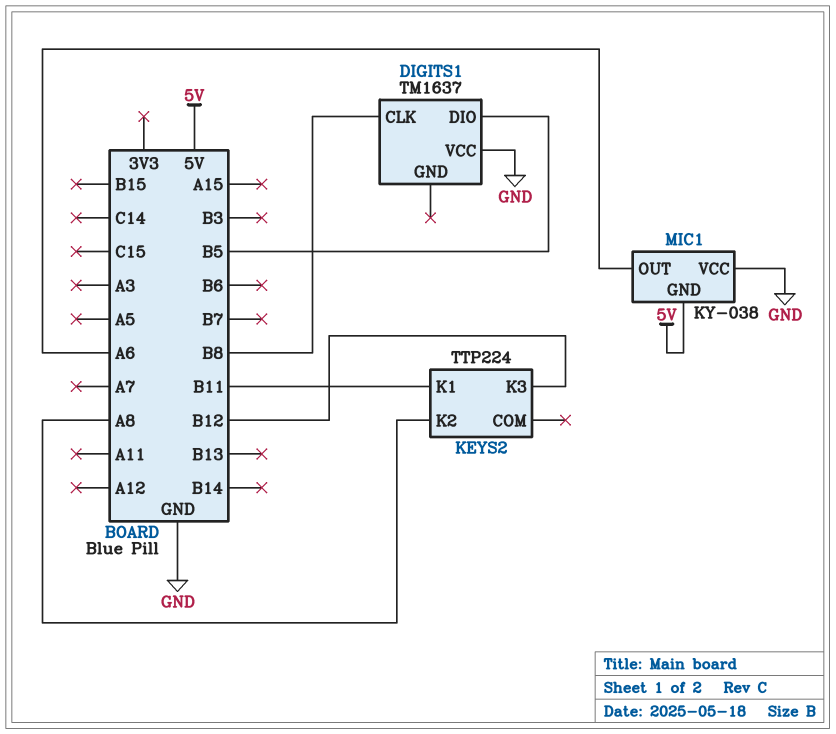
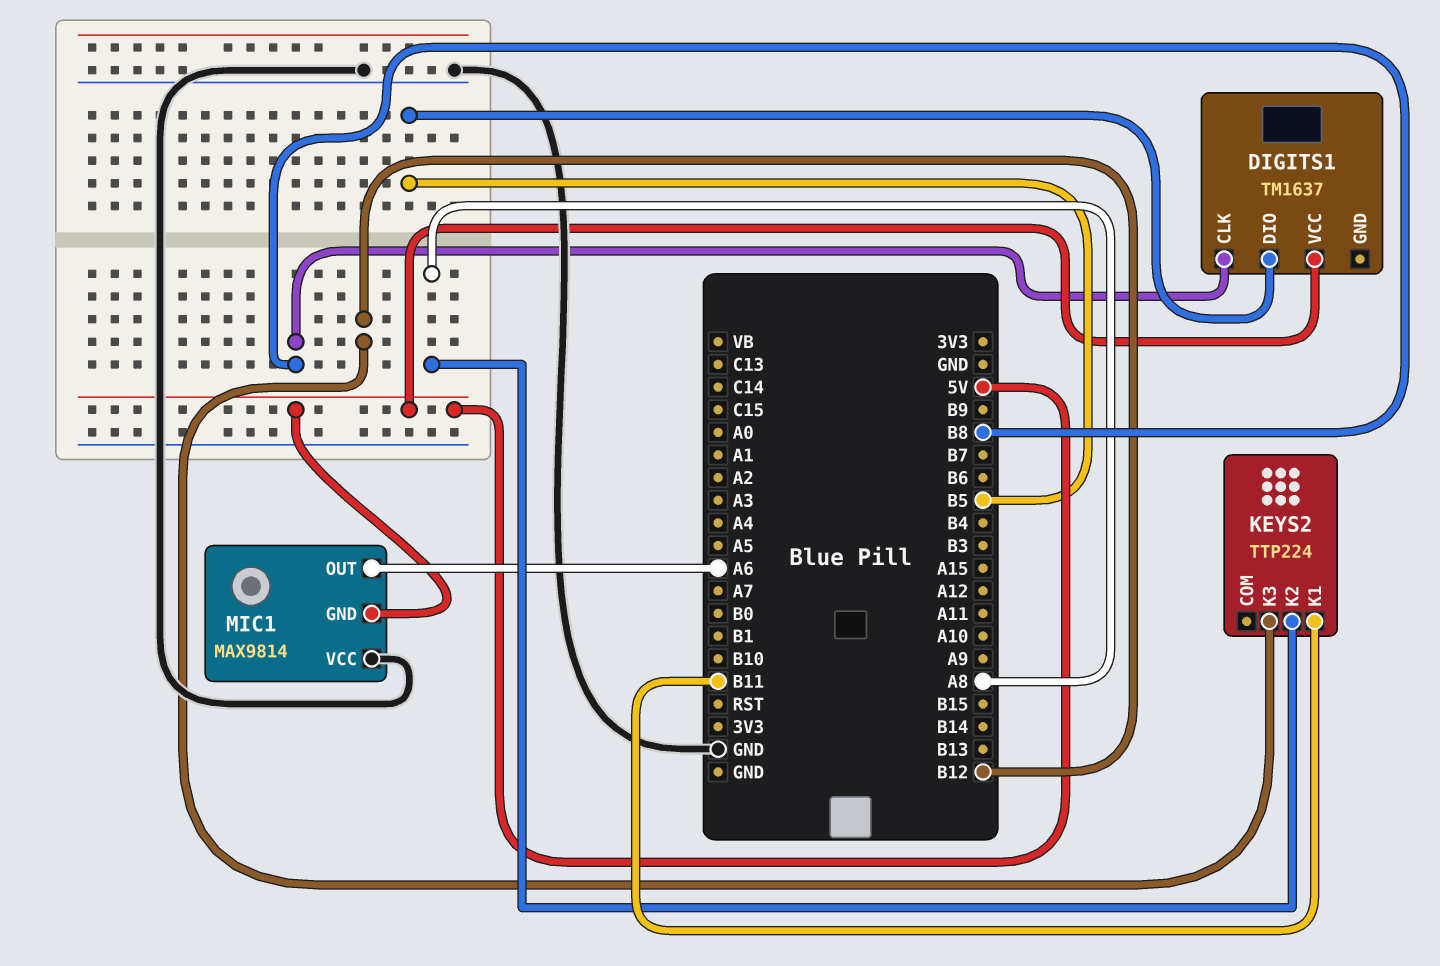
DIGITS1 pin VCC: GND -> 5V
MIC1: KY-038 -> MAX9814

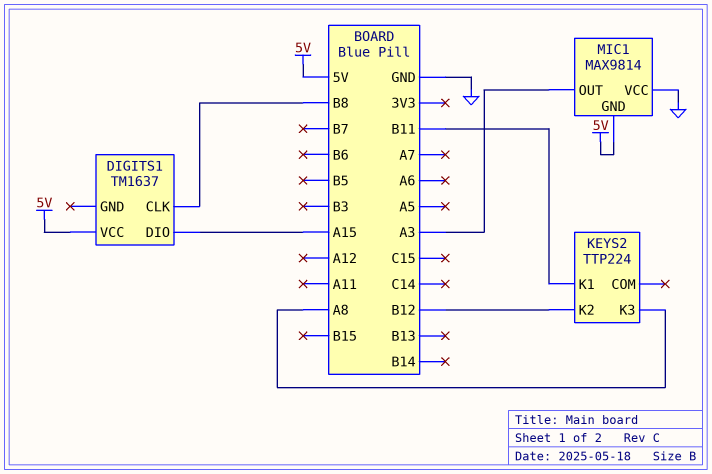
DIGITS1 pin DIO: B5 -> A15
KEYS2 pin K2: A8 -> B12
KEYS2 pin K3: B12 -> A8
MIC1 pin OUT: A6 -> A3

